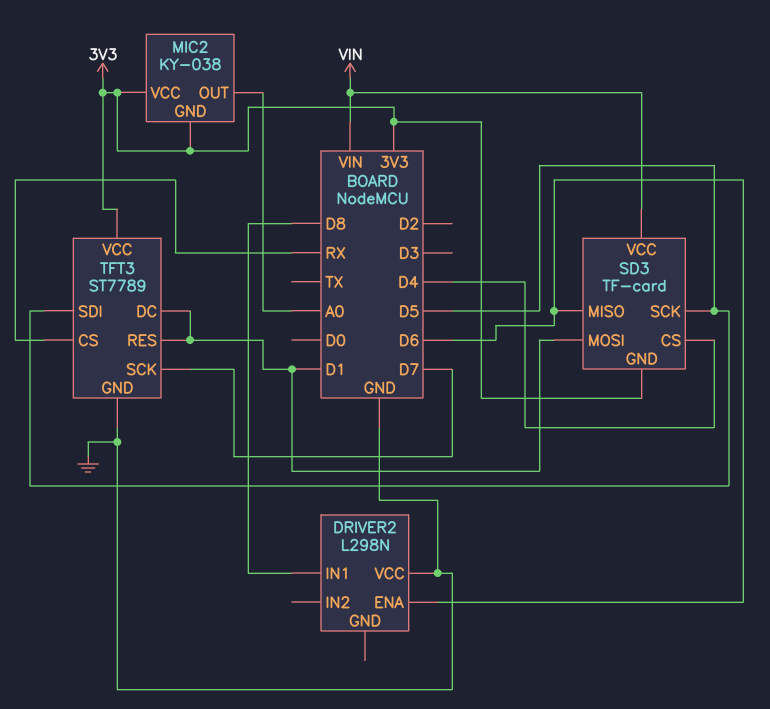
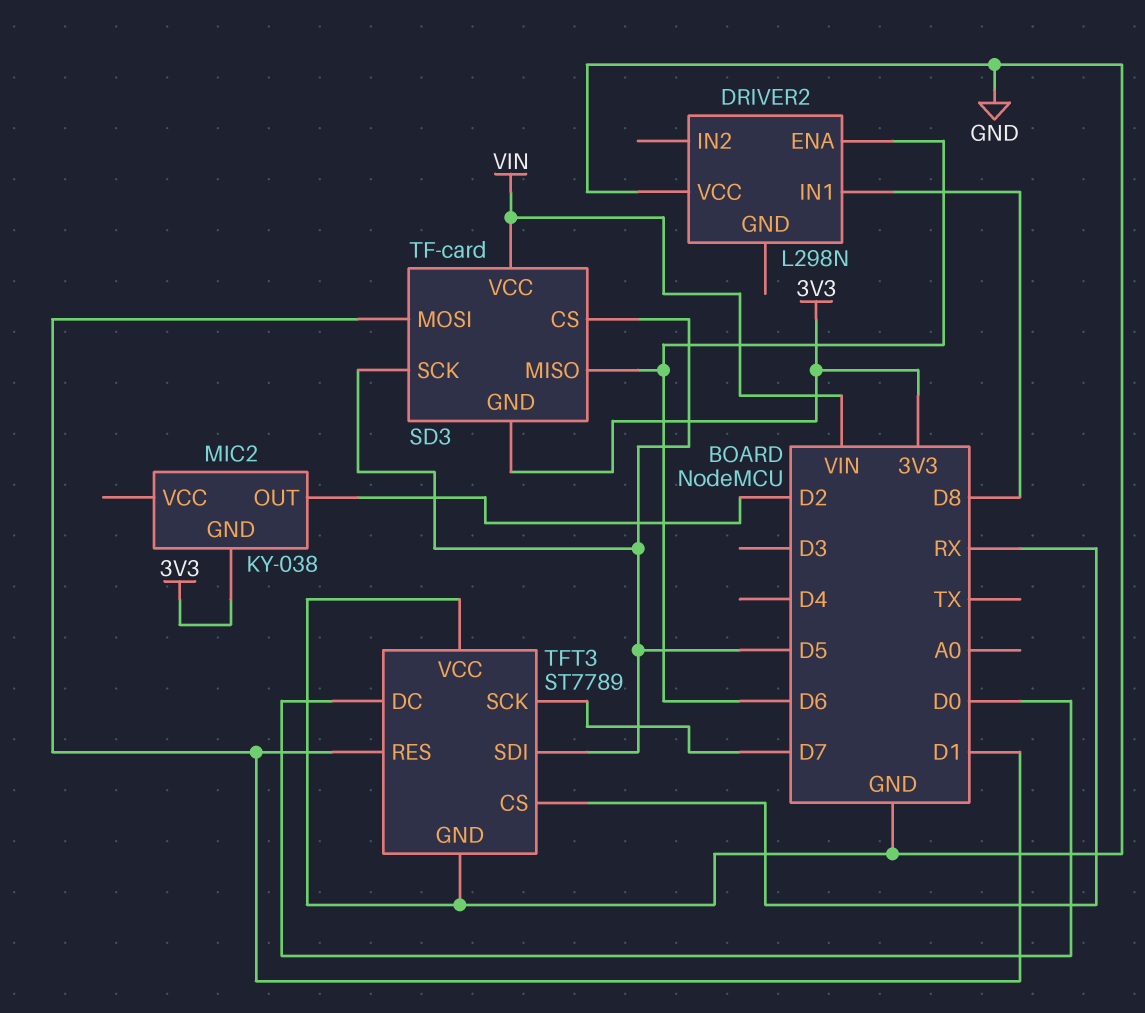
MIC2 pin OUT: A0 -> D2
MIC2 pin VCC: 3V3 -> none
SD3 pin CS: D4 -> D5
TFT3 pin DC: D1 -> D0
TFT3 pin VCC: 3V3 -> GND

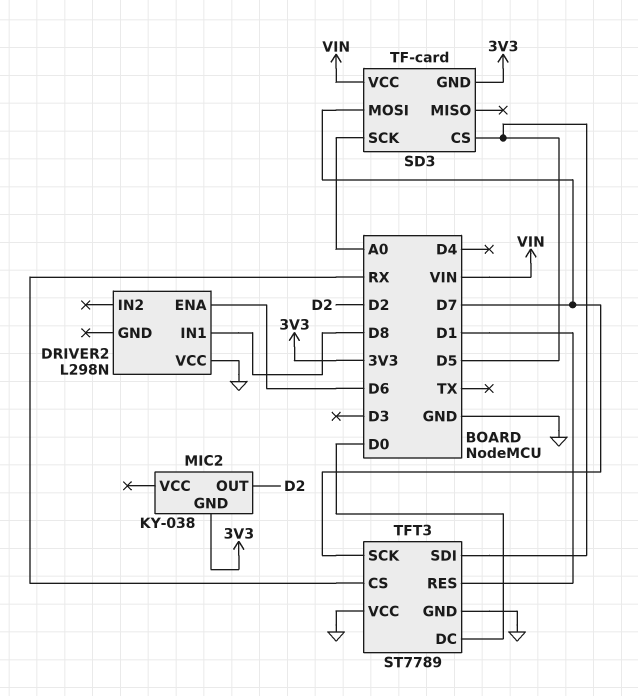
SD3 pin MISO: D6 -> none
SD3 pin MOSI: D1 -> D7
SD3 pin SCK: D5 -> A0

